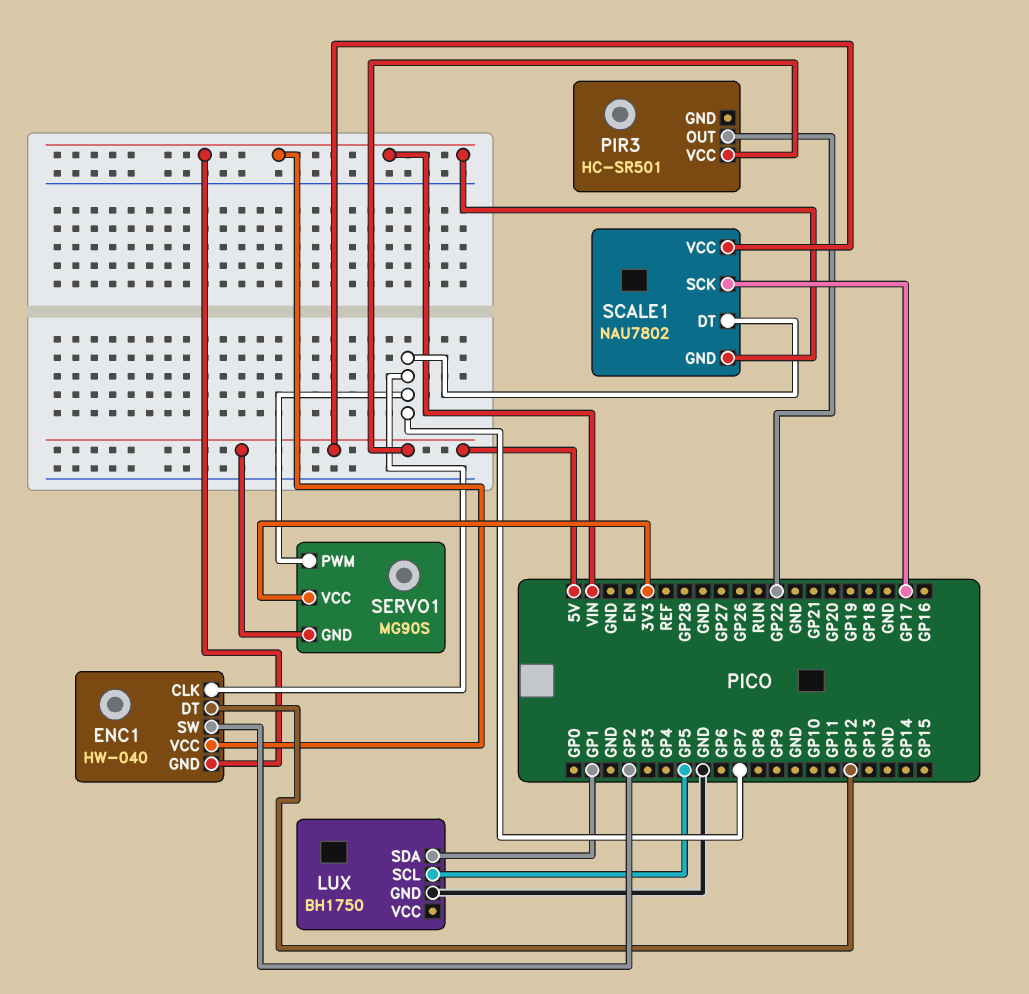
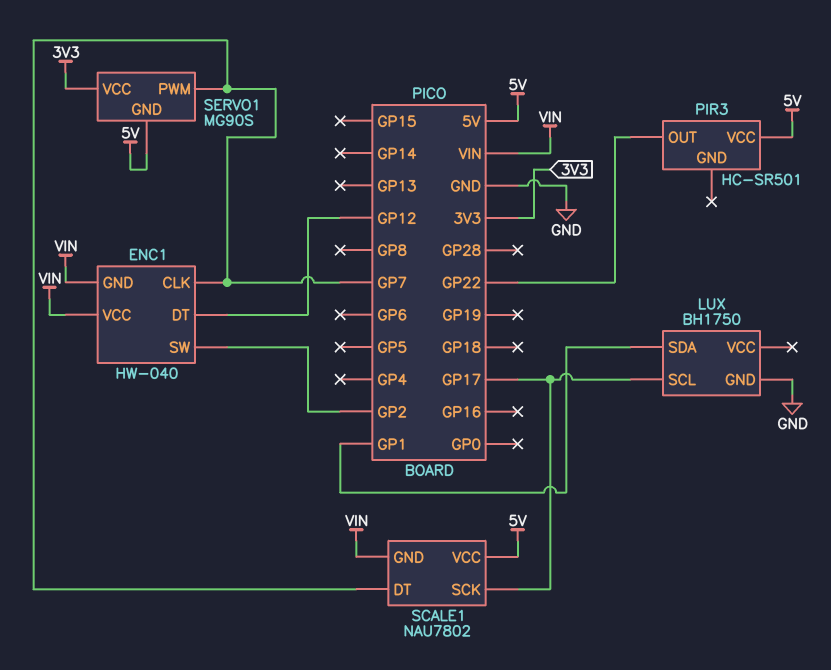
LUX pin SCL: GP5 -> GP17

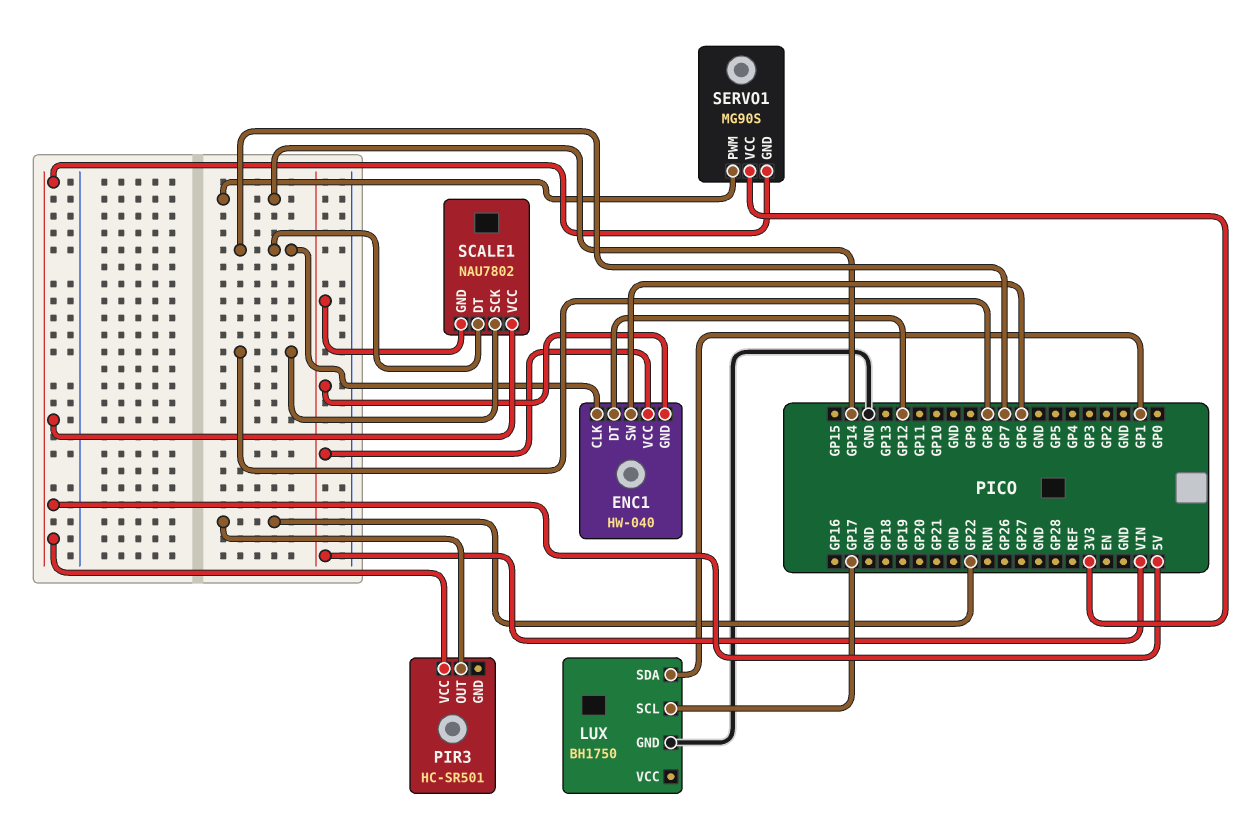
ENC1 pin SW: GP2 -> GP6
SCALE1 pin SCK: GP17 -> GP8
SERVO1 pin PWM: GP7 -> GP14

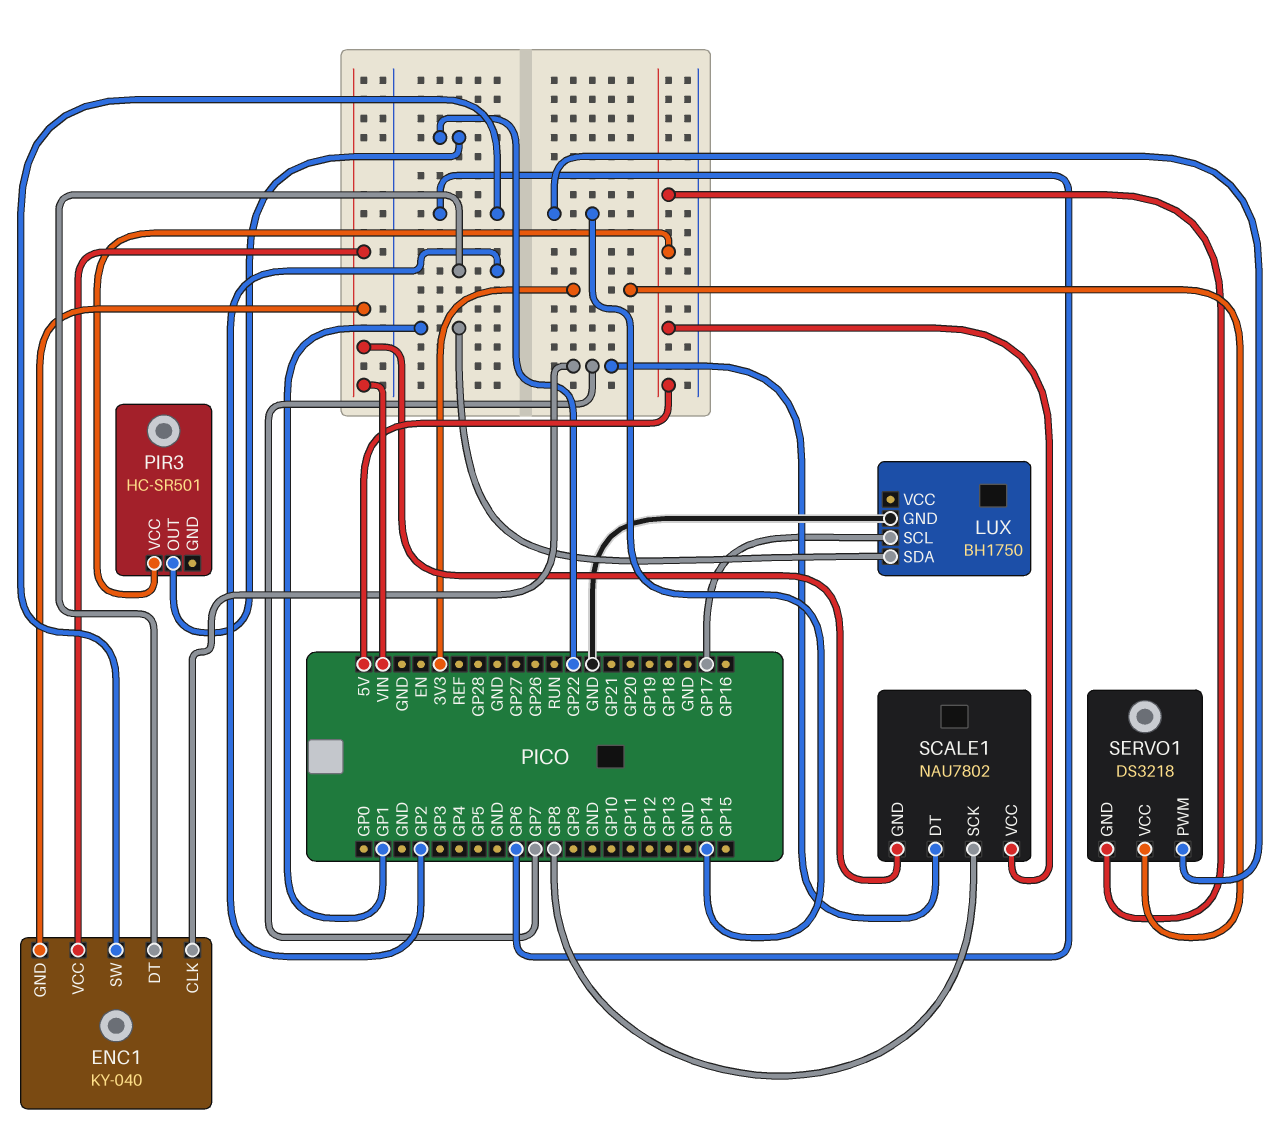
ENC1: HW-040 -> KY-040
ENC1 pin DT: GP12 -> GP2
SERVO1: MG90S -> DS3218

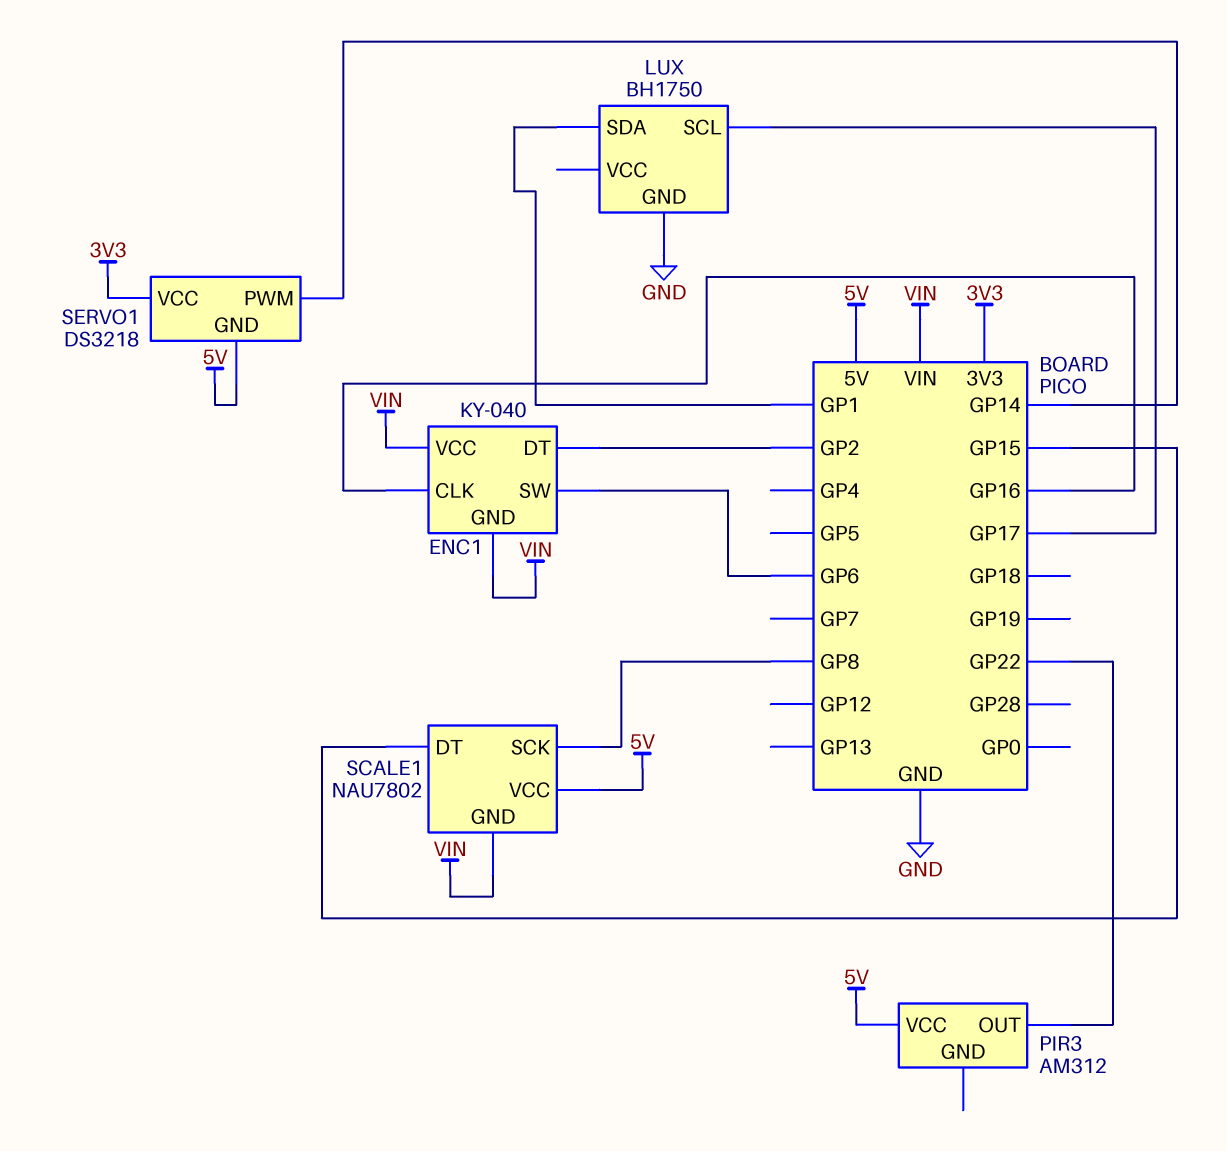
ENC1 pin CLK: GP7 -> GP16
PIR3: HC-SR501 -> AM312
SCALE1 pin DT: GP7 -> GP15

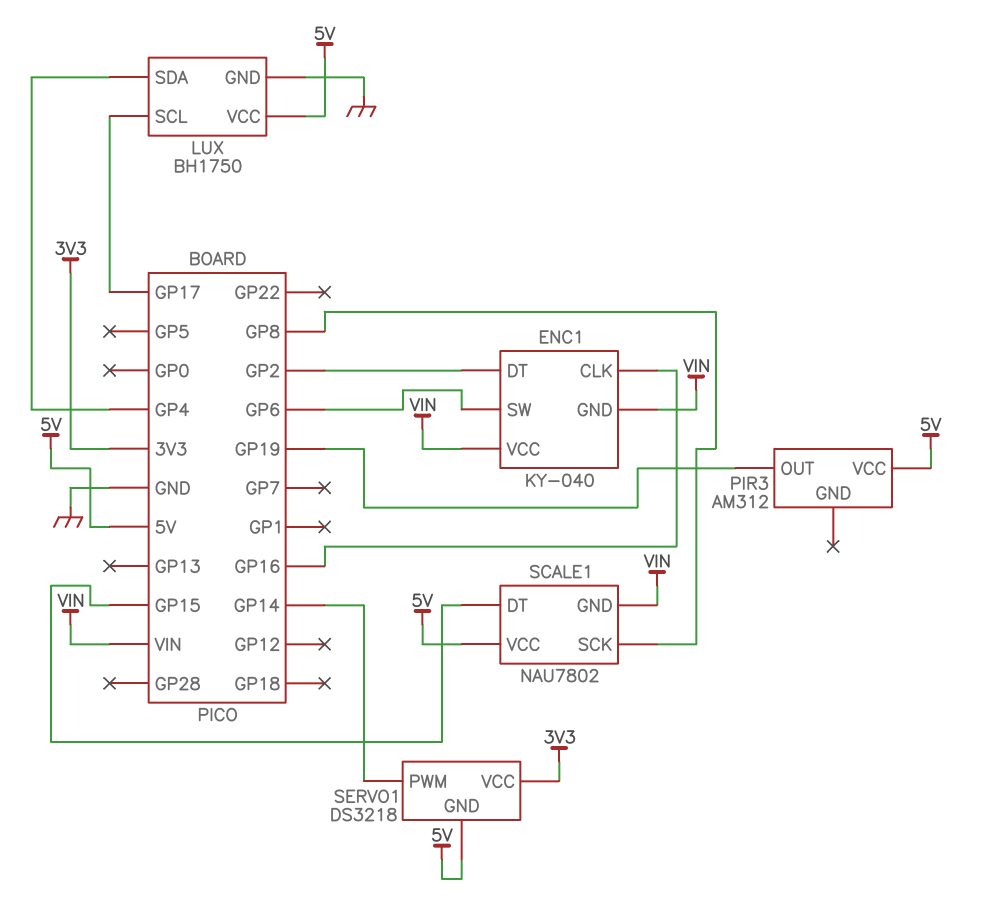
LUX pin SDA: GP1 -> GP4
LUX pin VCC: none -> 5V
PIR3 pin OUT: GP22 -> GP19

